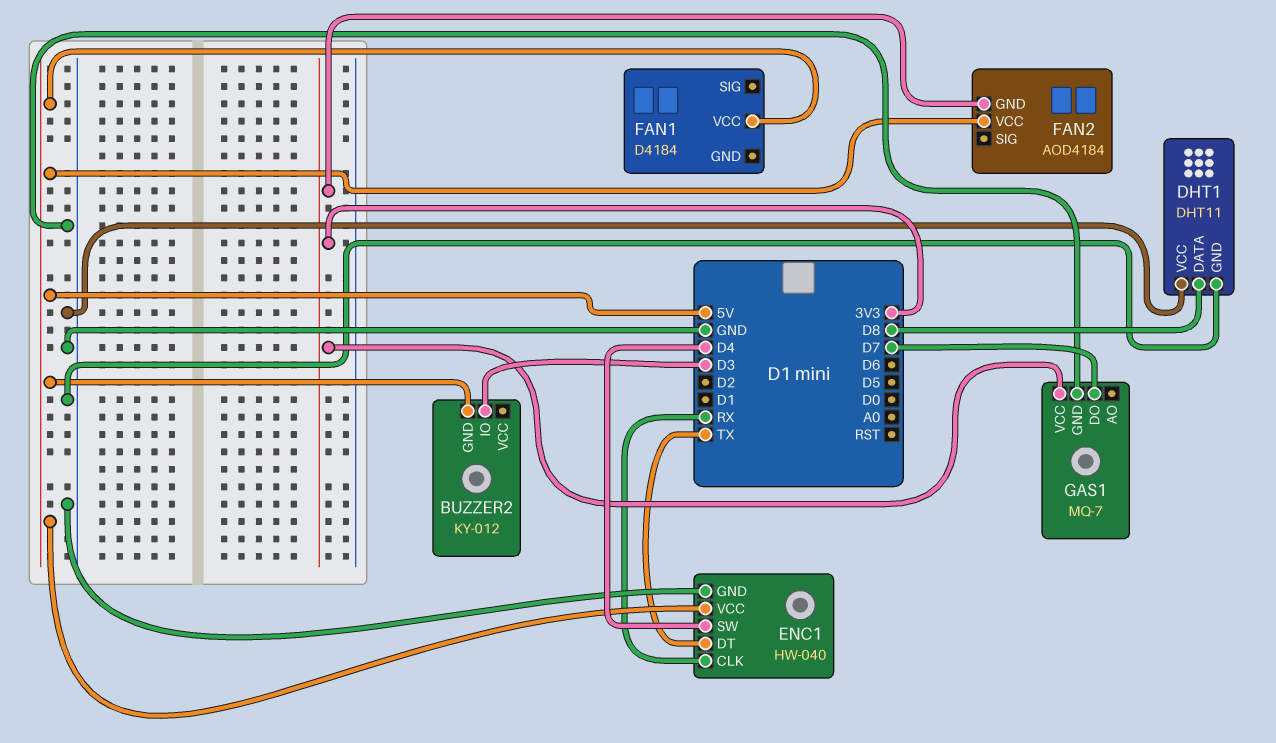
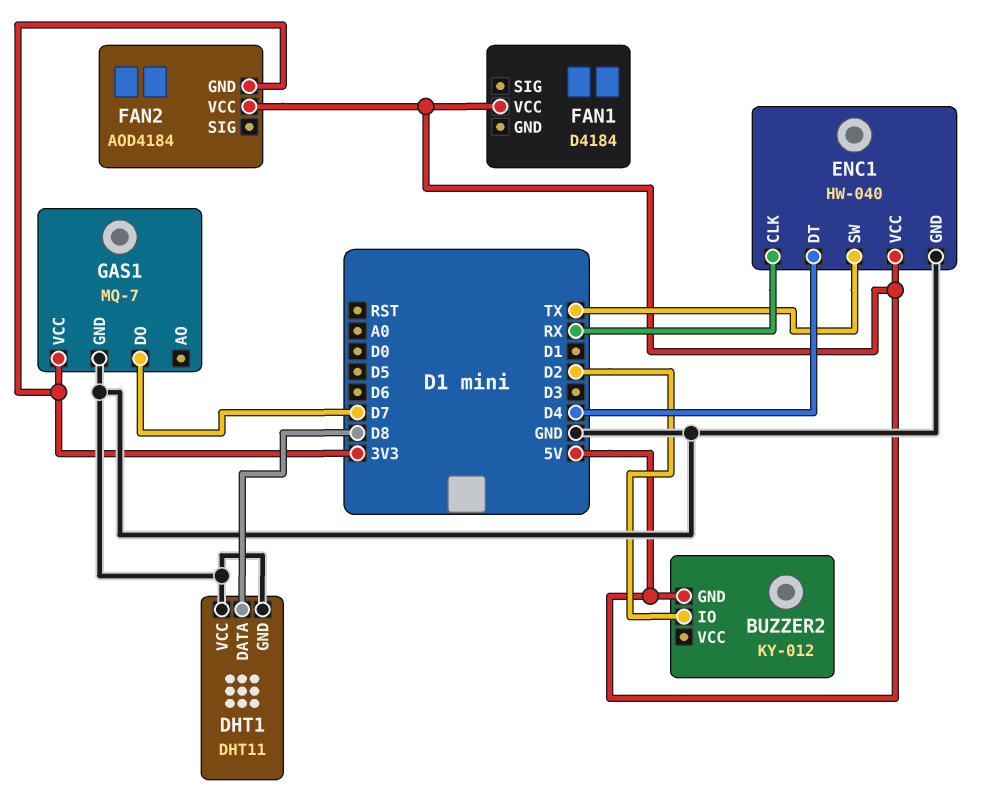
BUZZER2 pin IO: D3 -> D2
ENC1 pin DT: TX -> D4
ENC1 pin SW: D4 -> TX

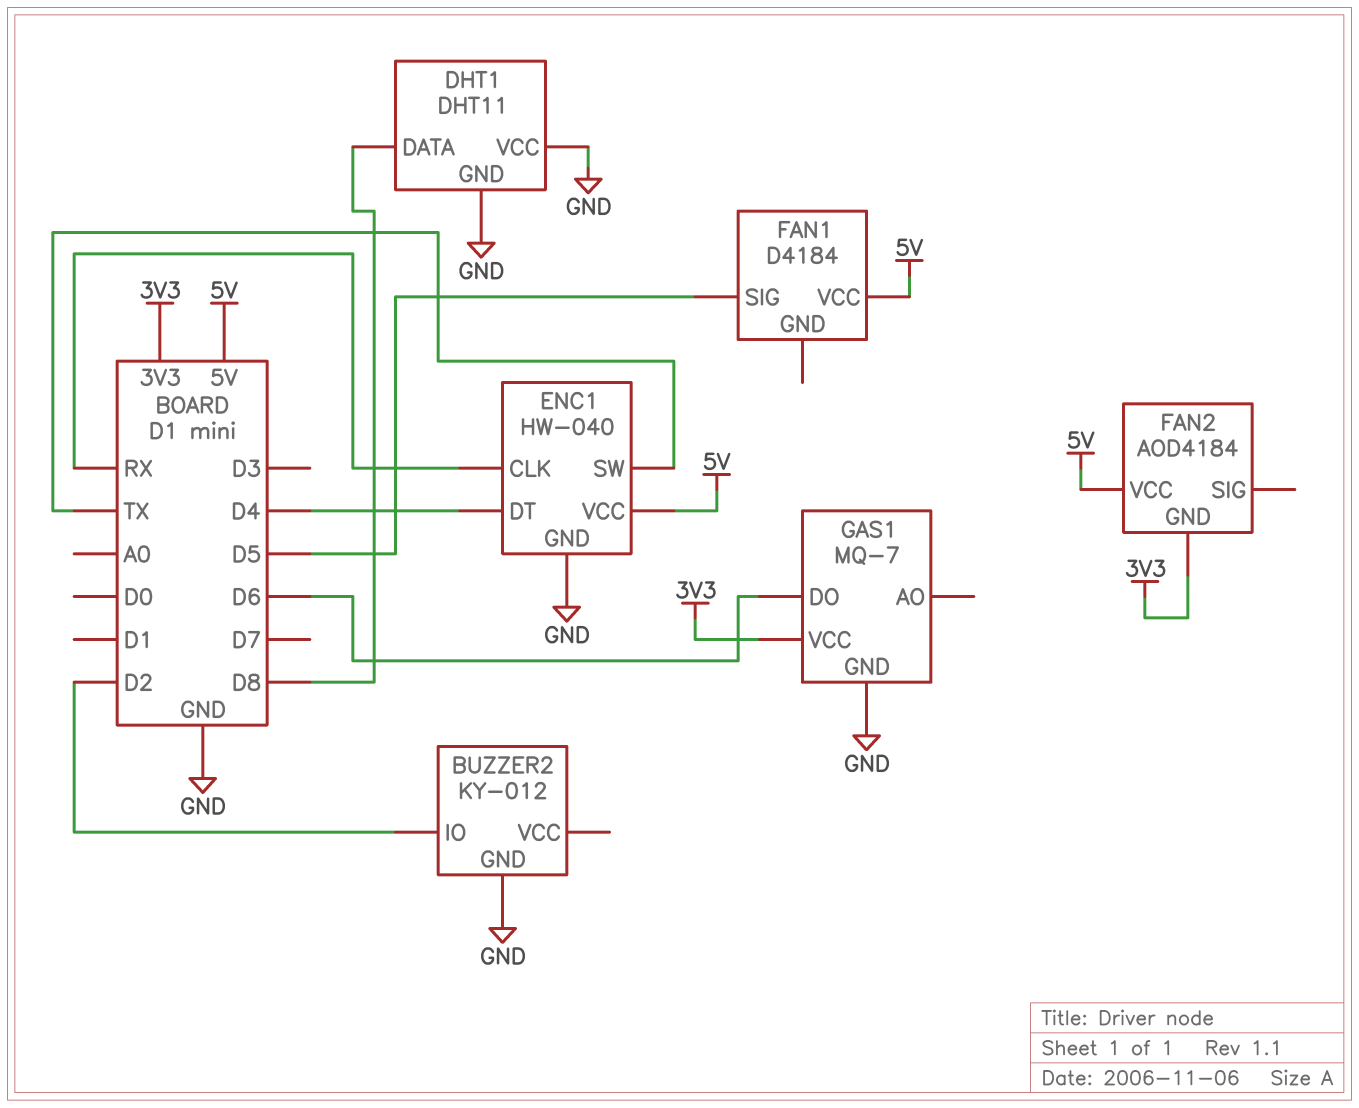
BUZZER2 pin GND: 5V -> GND
FAN1 pin SIG: none -> D5
GAS1 pin DO: D7 -> D6

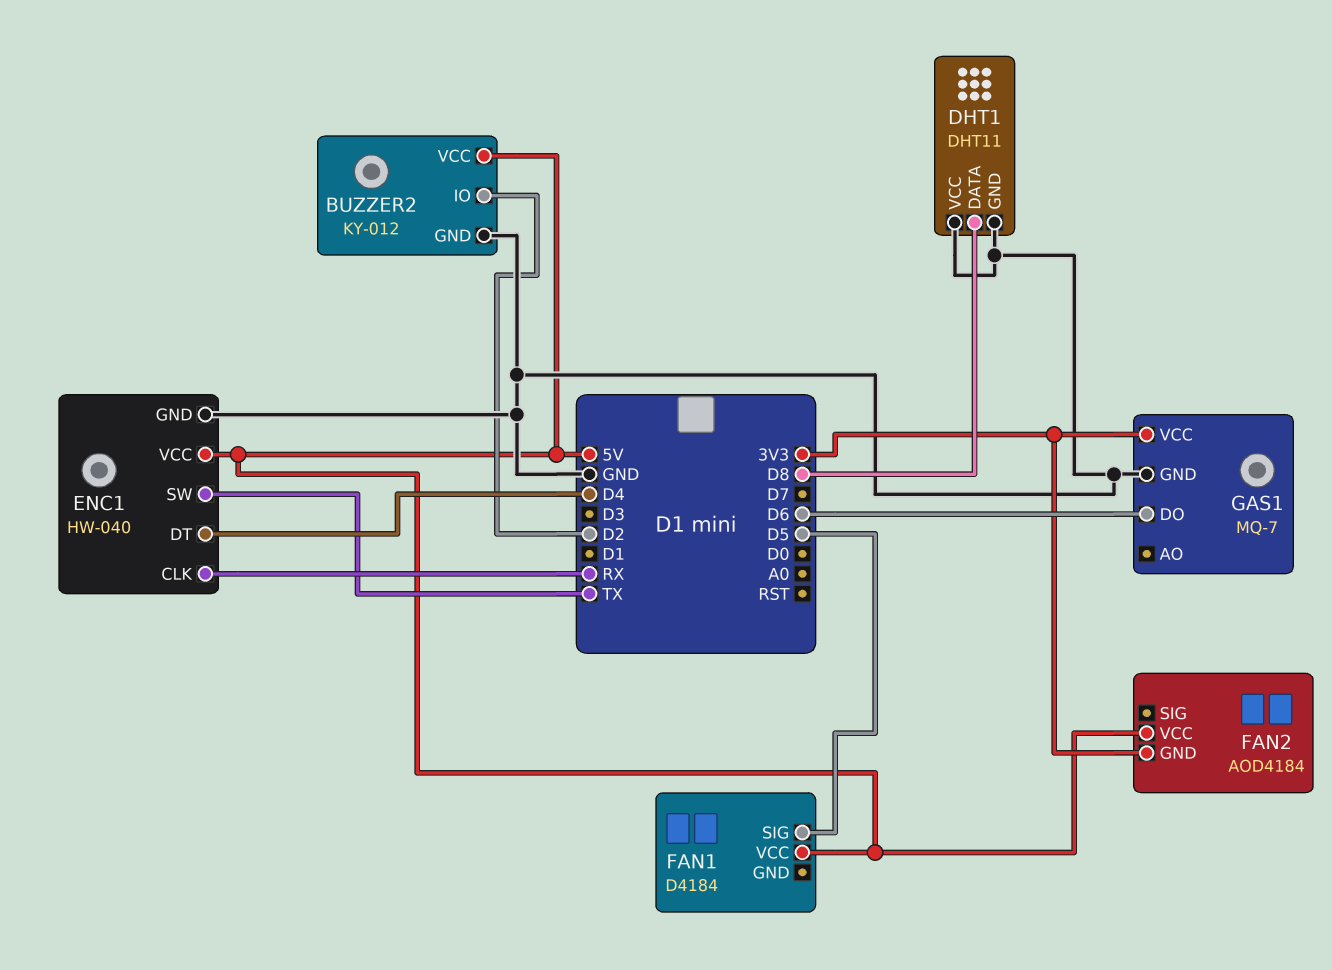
BUZZER2 pin VCC: none -> 5V

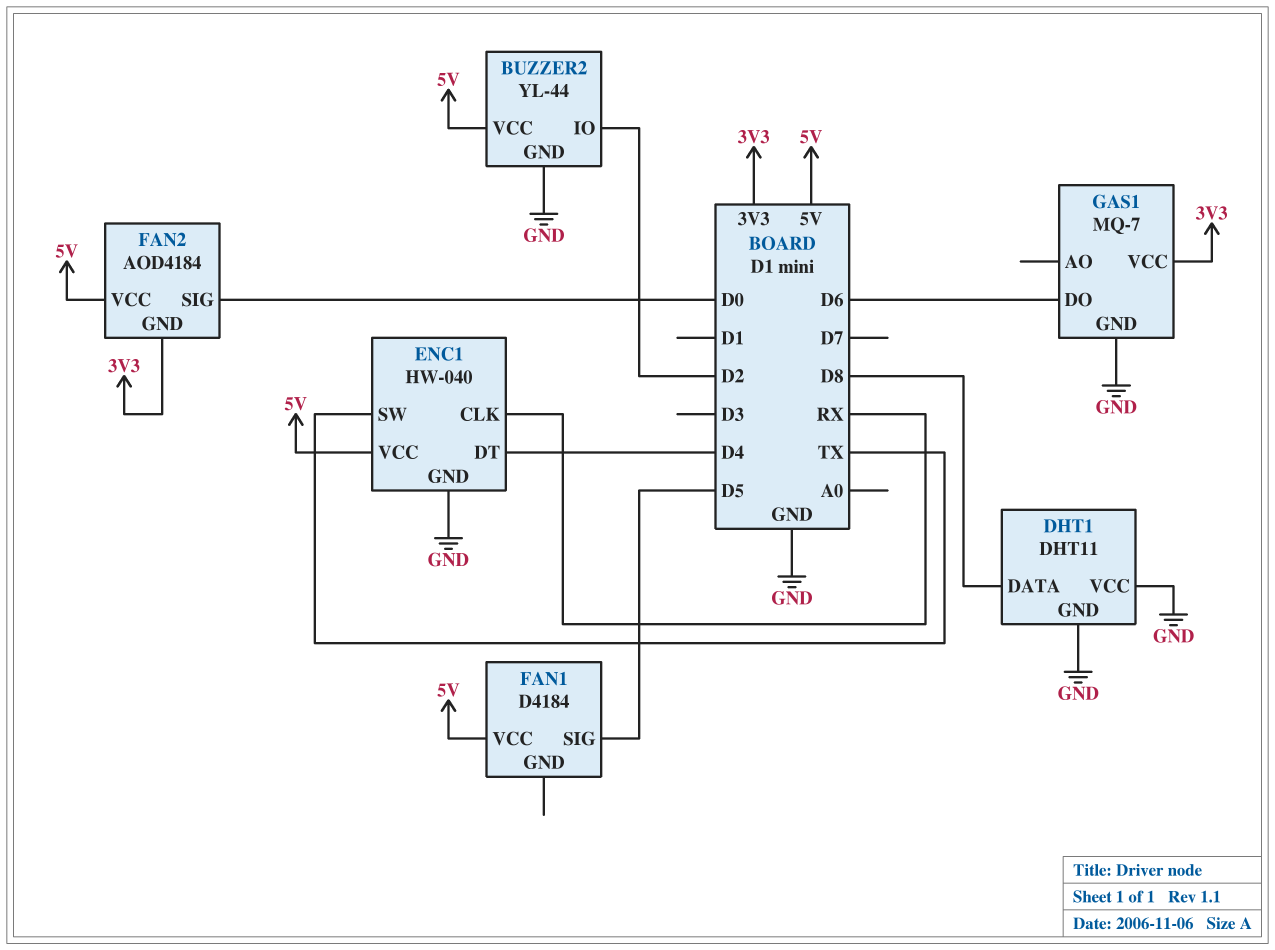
BUZZER2: KY-012 -> YL-44
FAN2 pin SIG: none -> D0

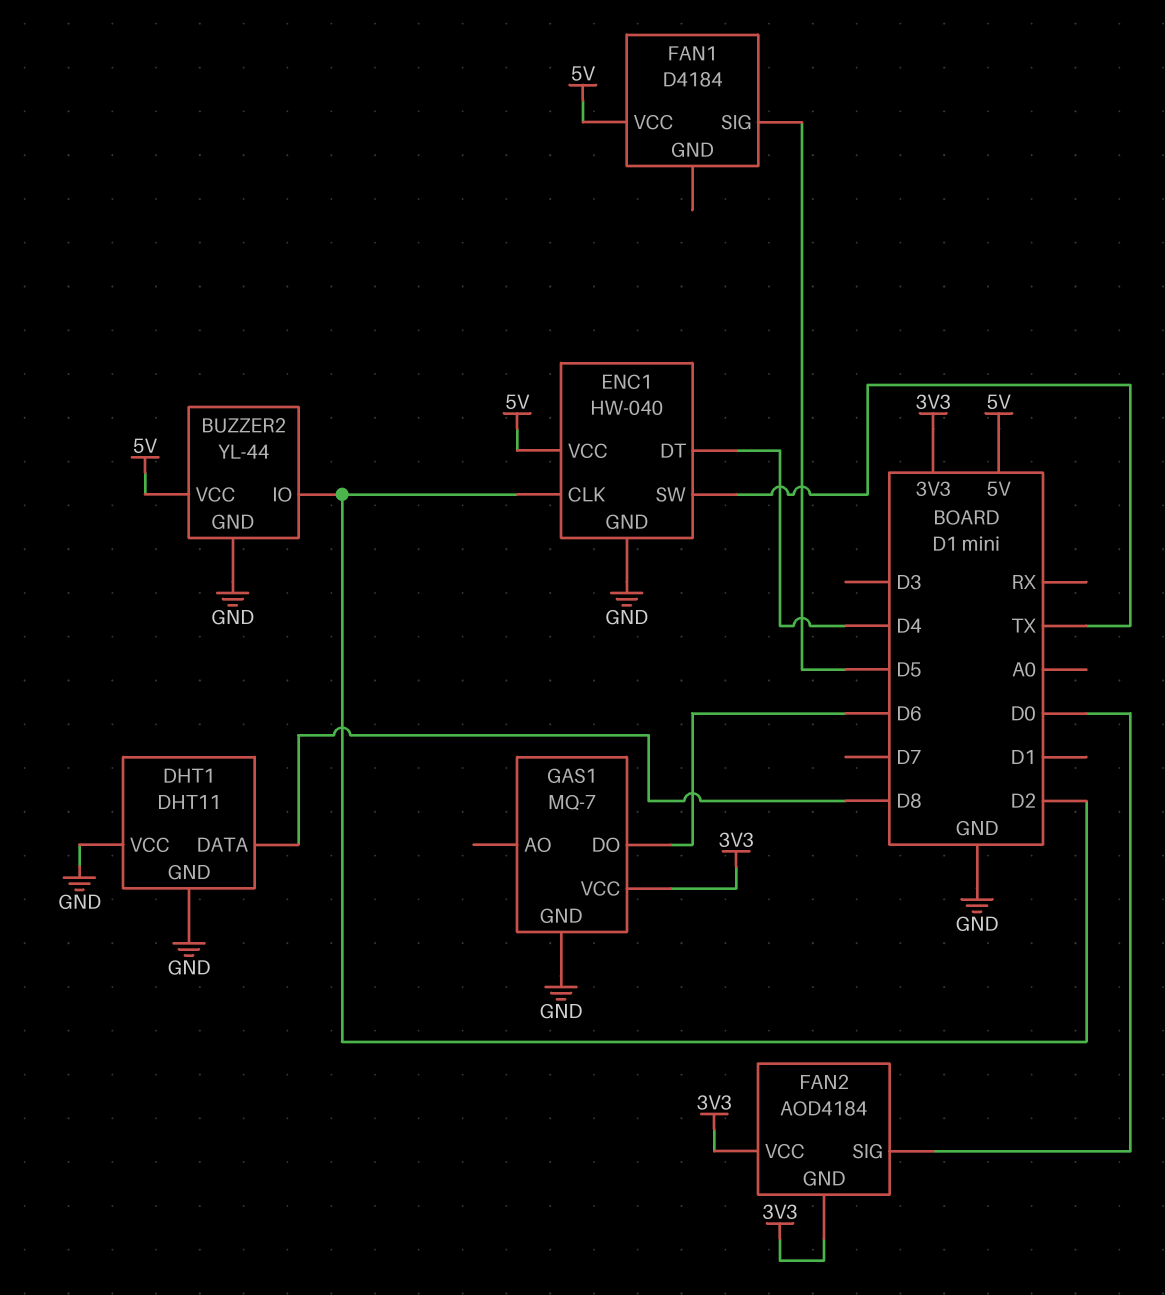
ENC1 pin CLK: RX -> D2
FAN2 pin VCC: 5V -> 3V3

